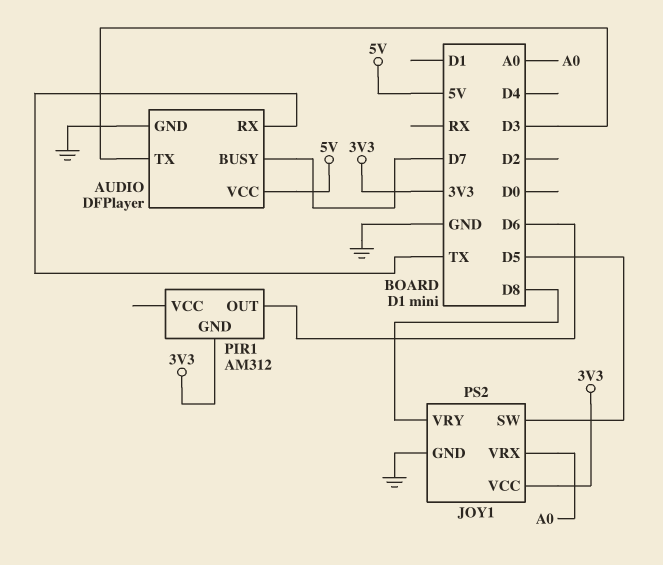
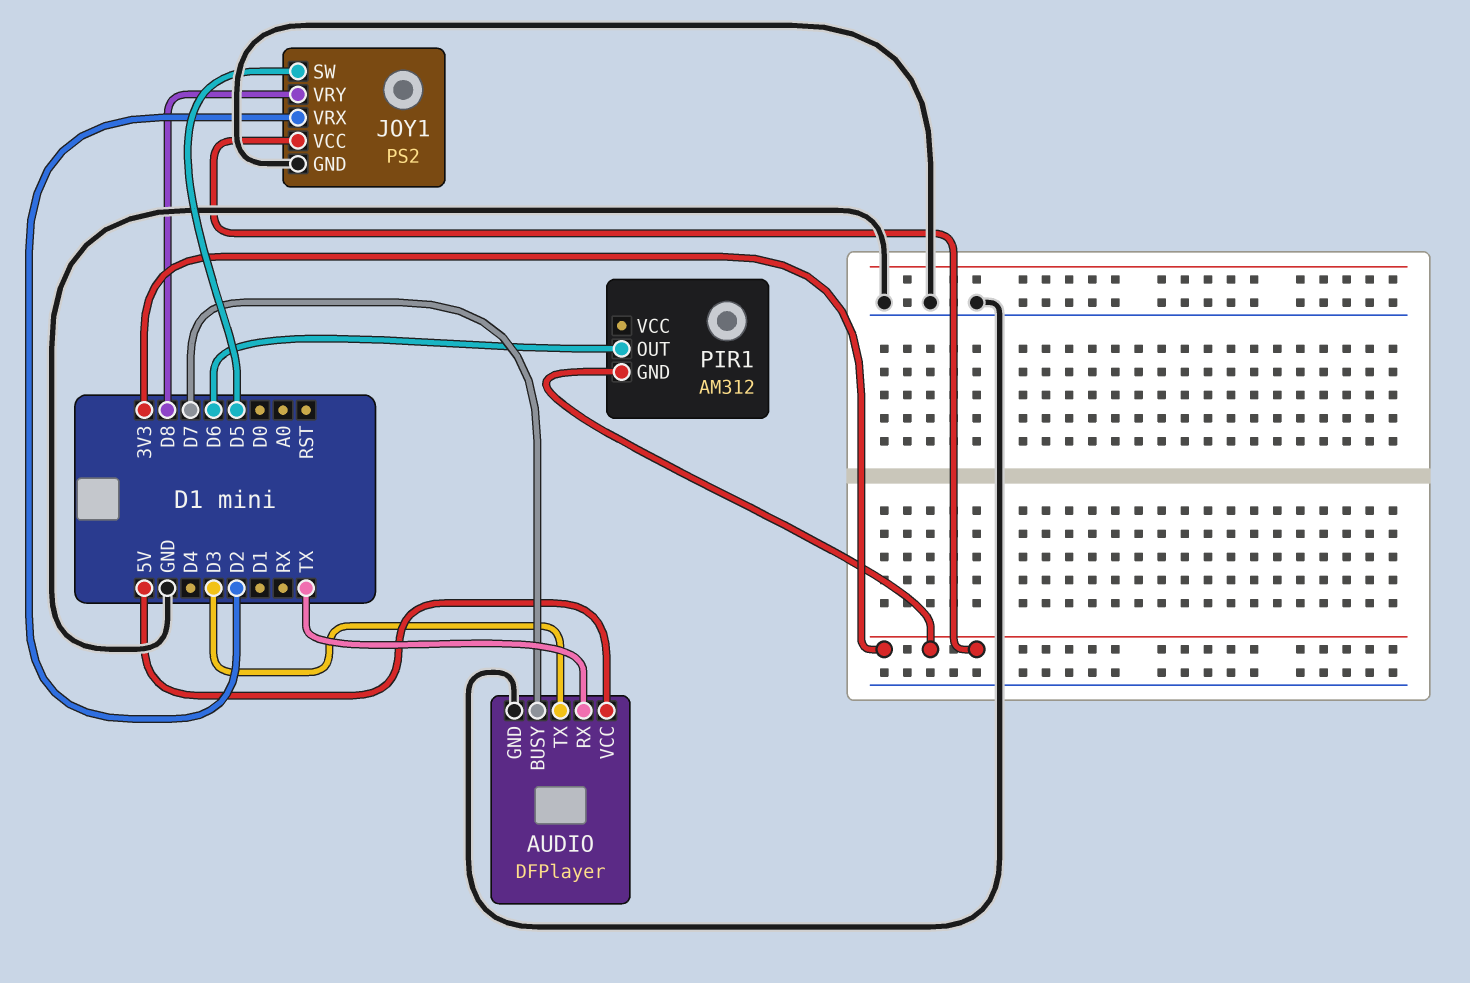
JOY1 pin VRX: A0 -> D2

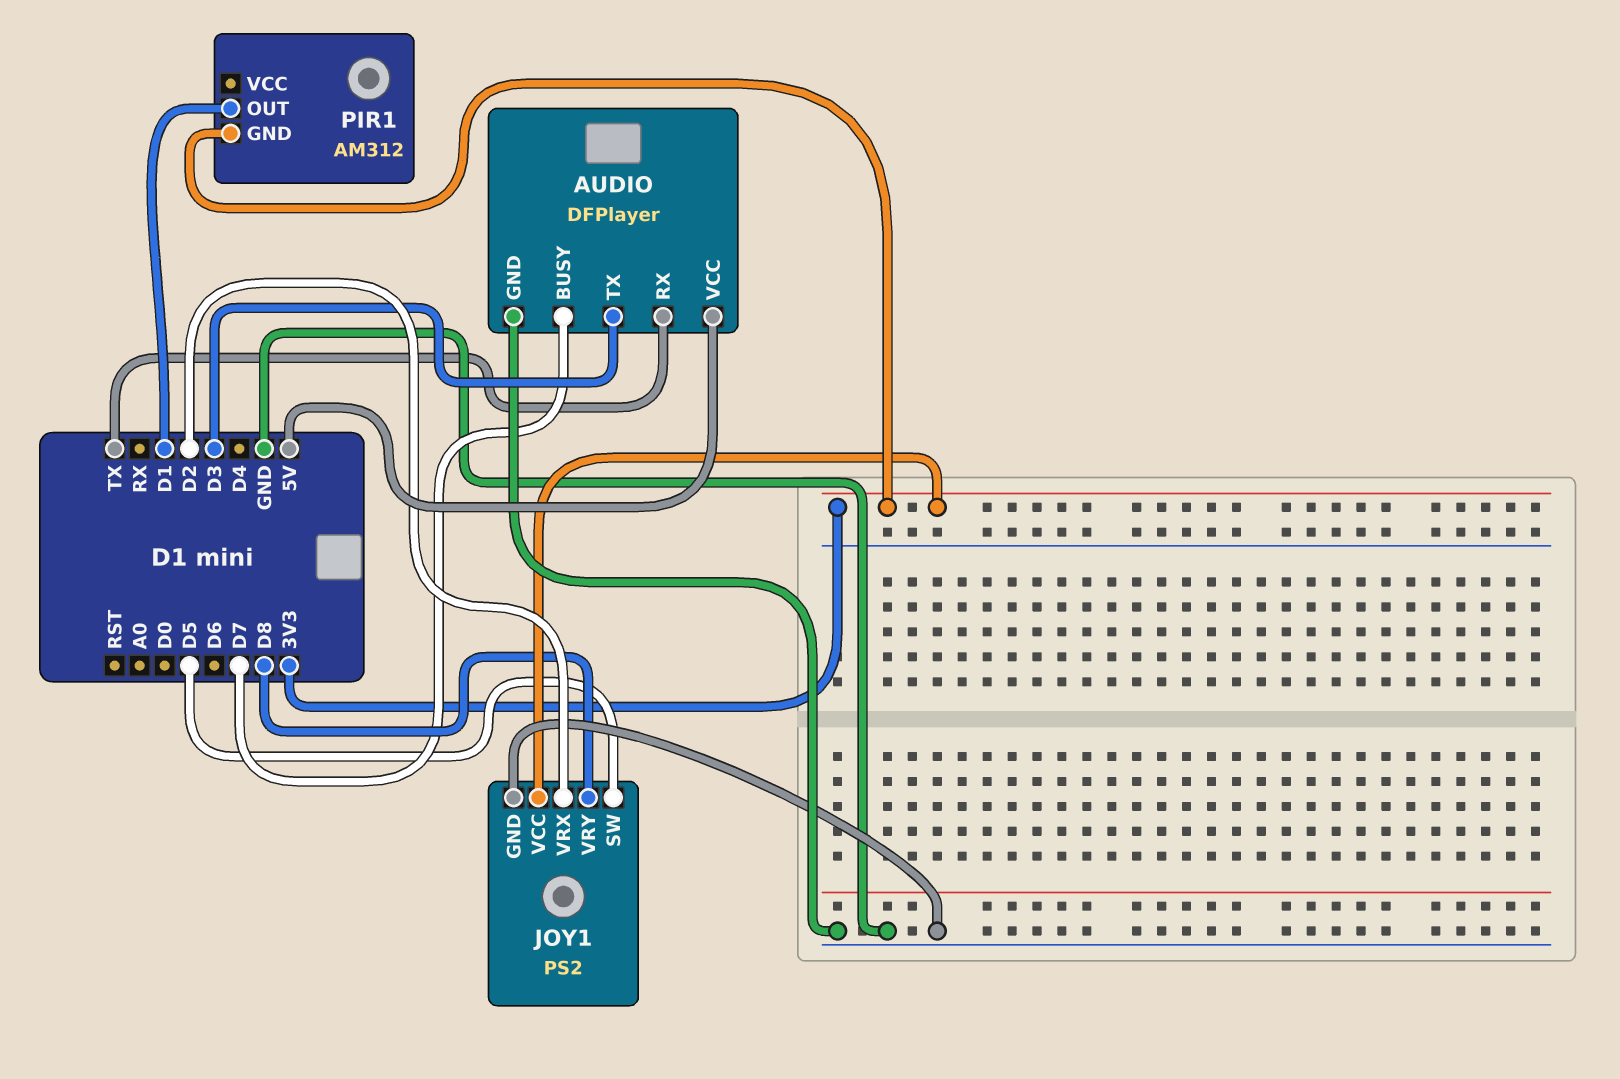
PIR1 pin OUT: D6 -> D1

